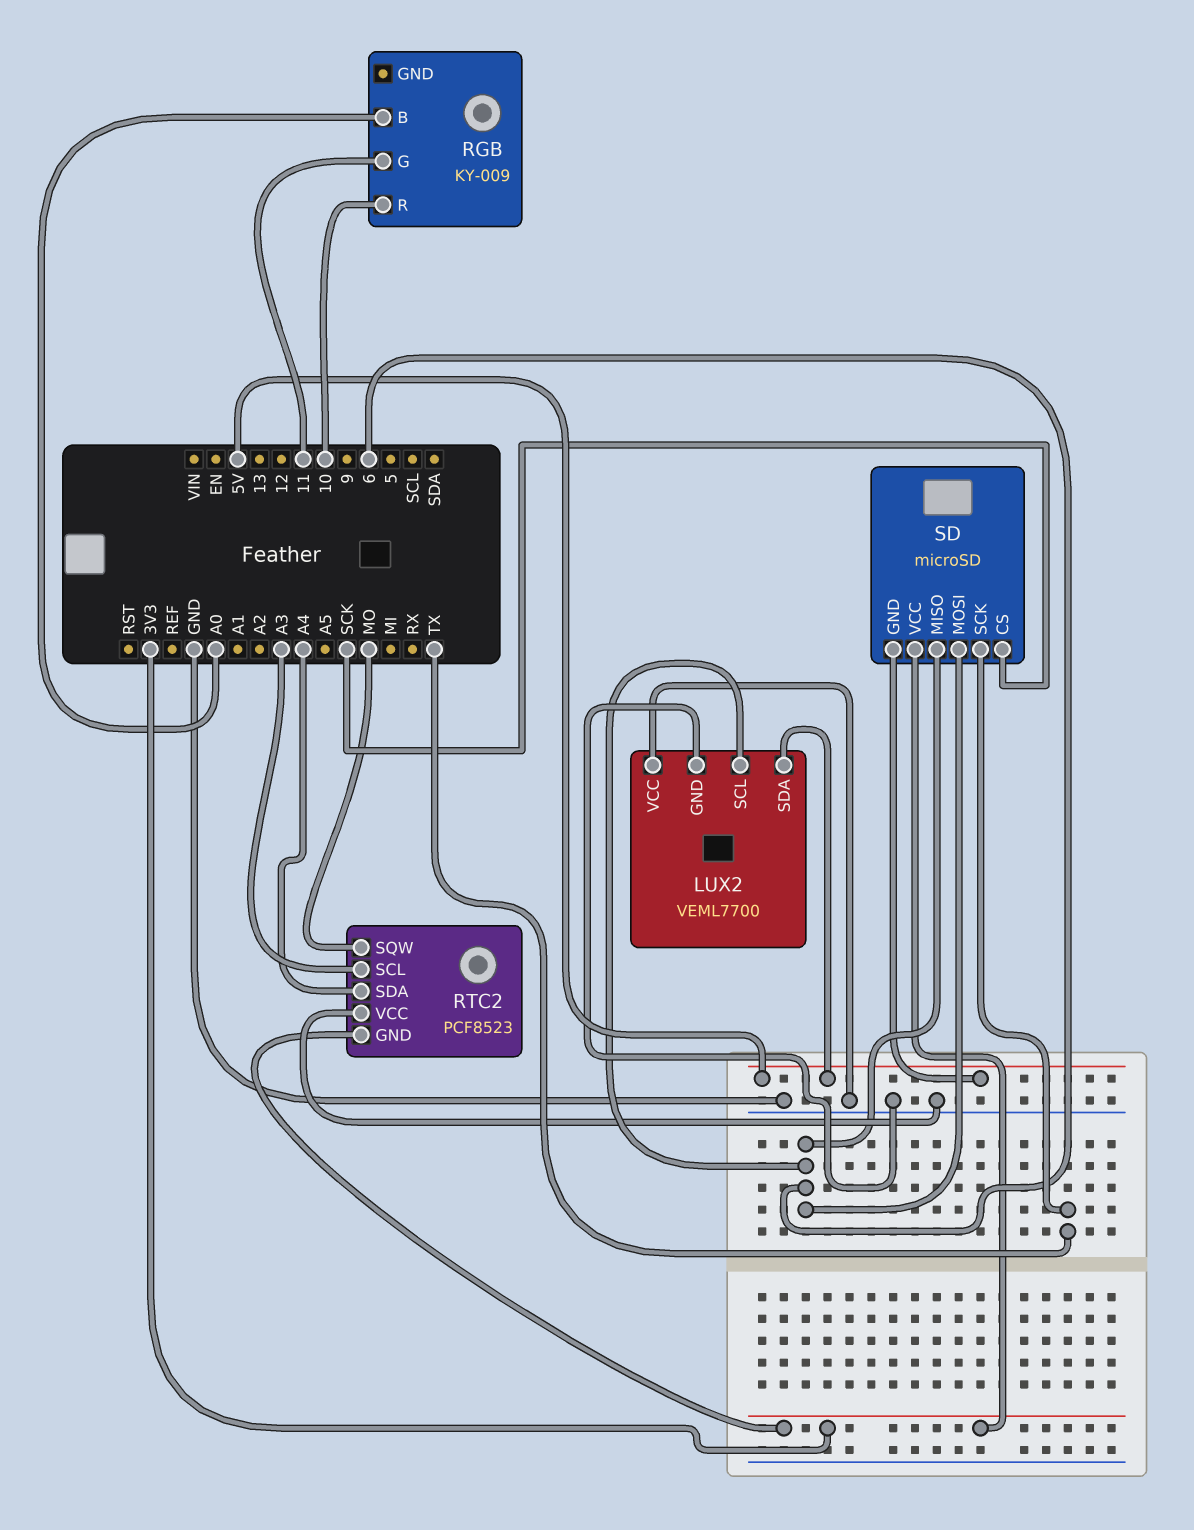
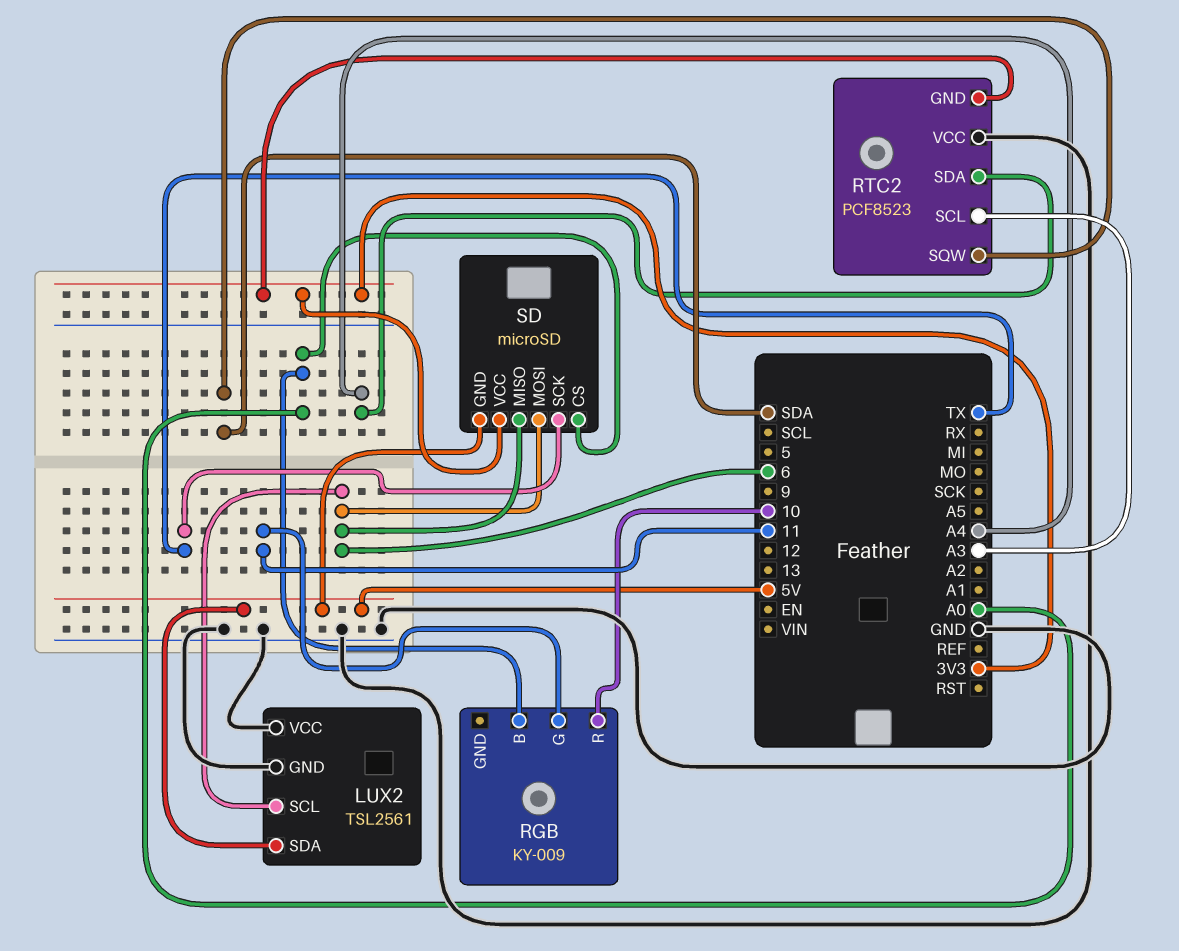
LUX2: VEML7700 -> TSL2561
RTC2 pin SQW: MO -> SDA
SD pin CS: SCK -> A0

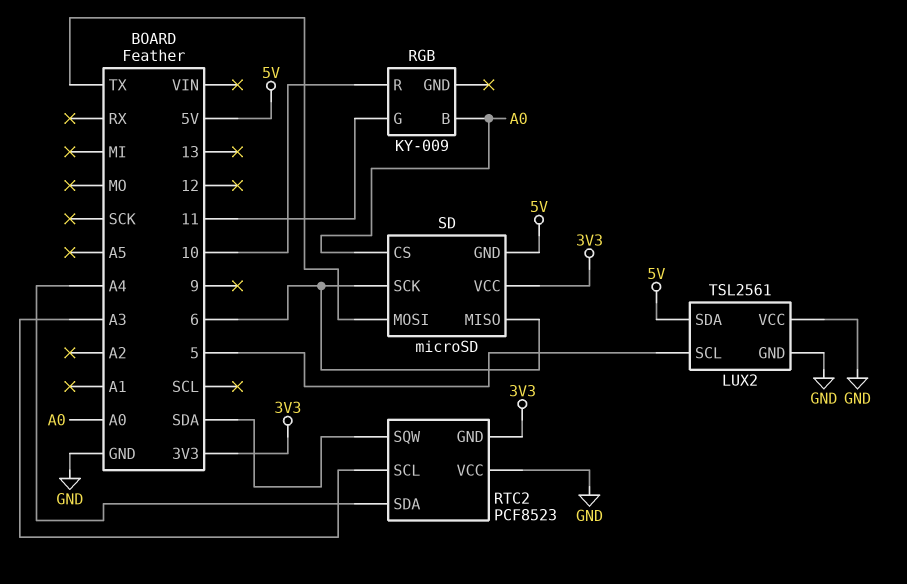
LUX2 pin SCL: 6 -> 5
SD pin MOSI: 6 -> TX
SD pin SCK: TX -> 6

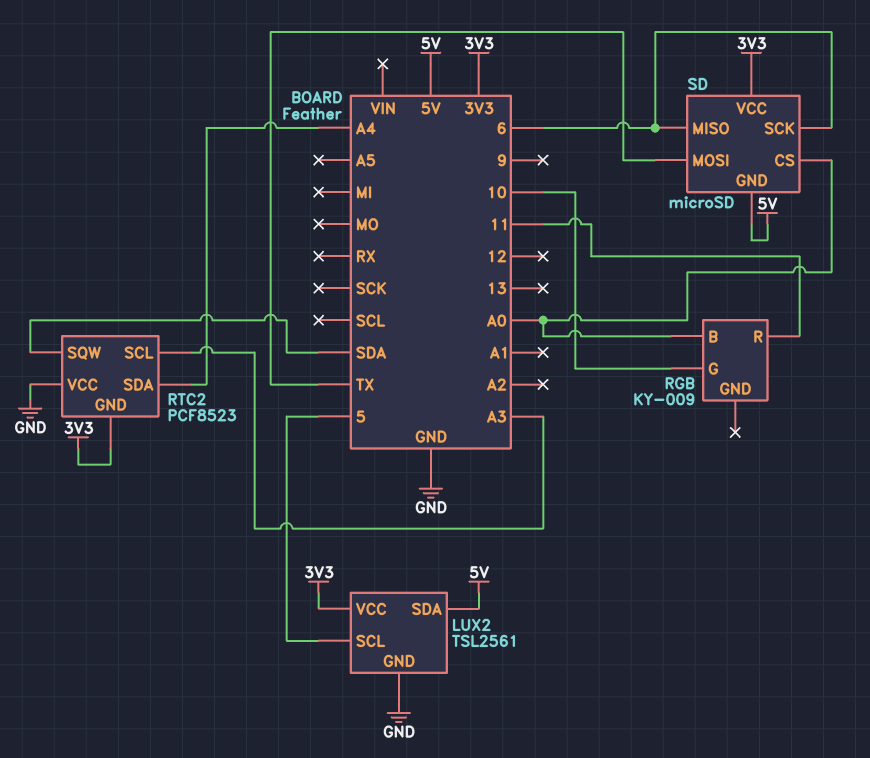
LUX2 pin VCC: GND -> 3V3
RGB pin G: 11 -> 10
RGB pin R: 10 -> 11

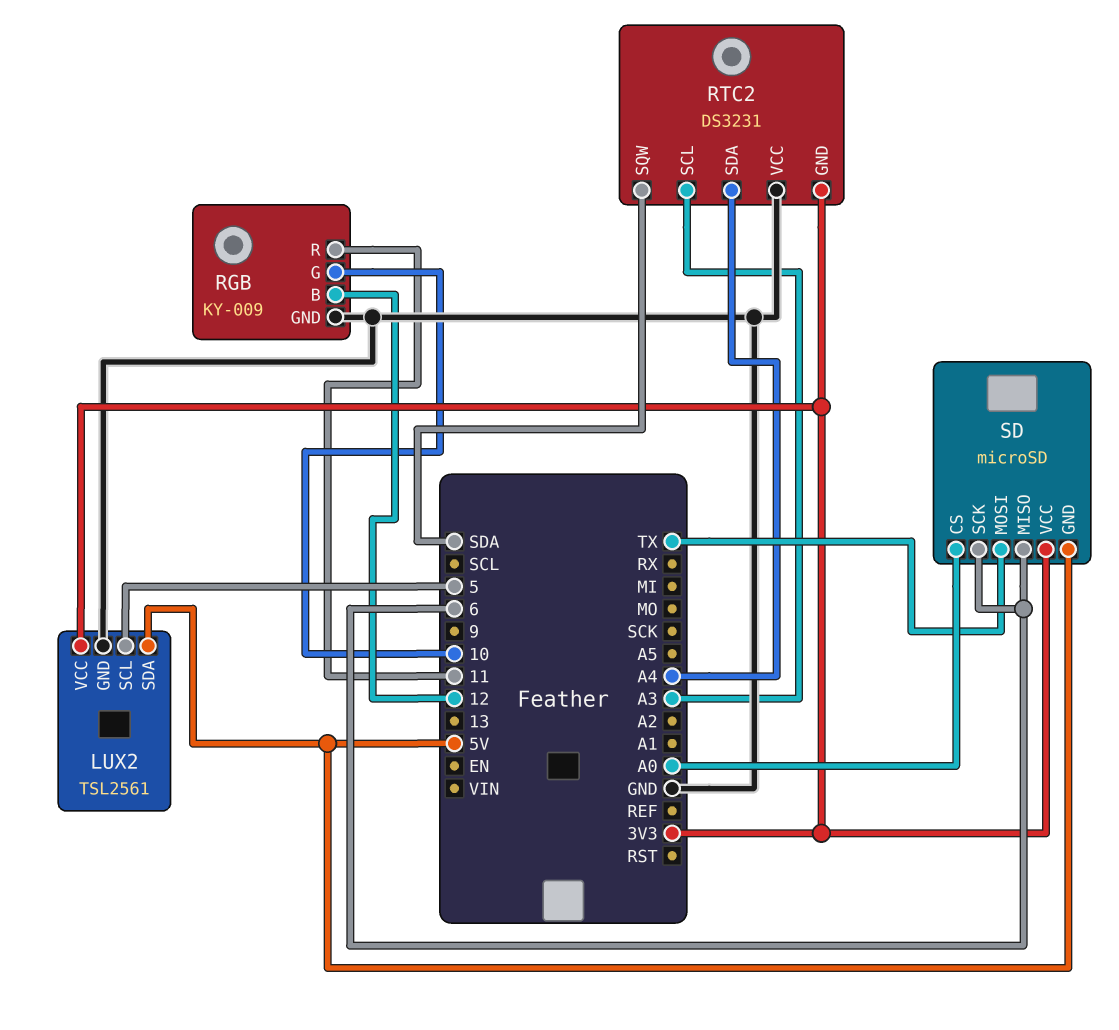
RGB pin B: A0 -> 12
RGB pin GND: none -> GND
RTC2: PCF8523 -> DS3231

